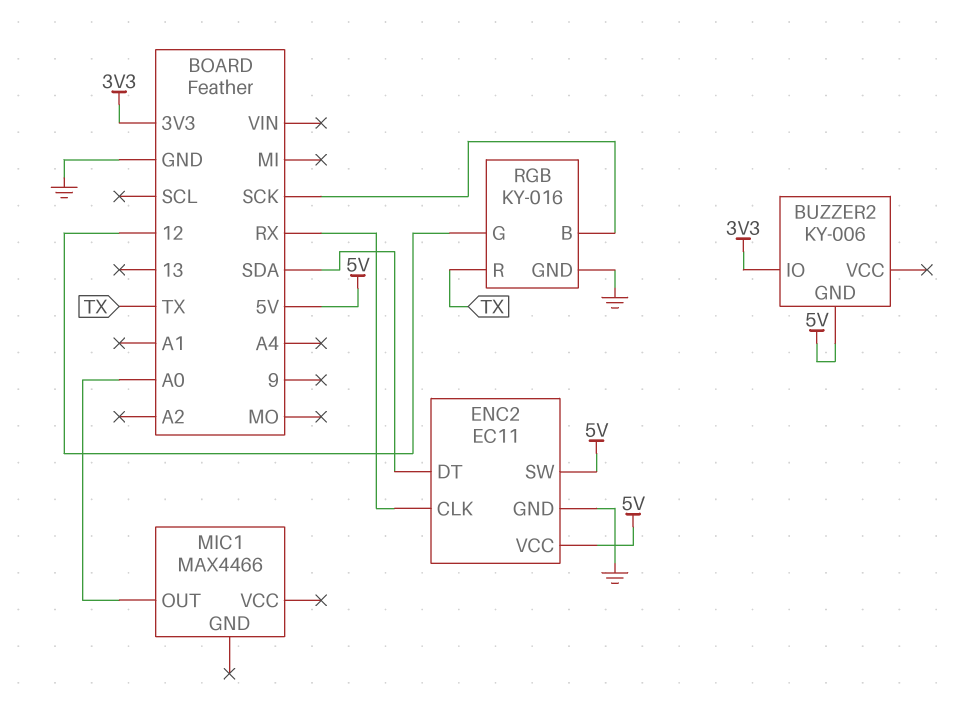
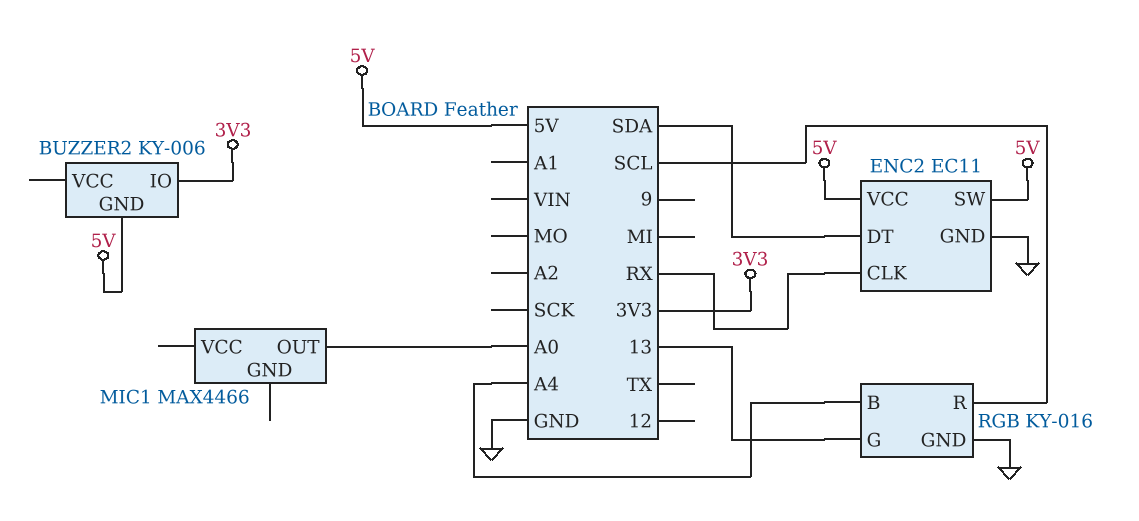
RGB pin B: SCK -> A4
RGB pin G: 12 -> 13
RGB pin R: TX -> SCL

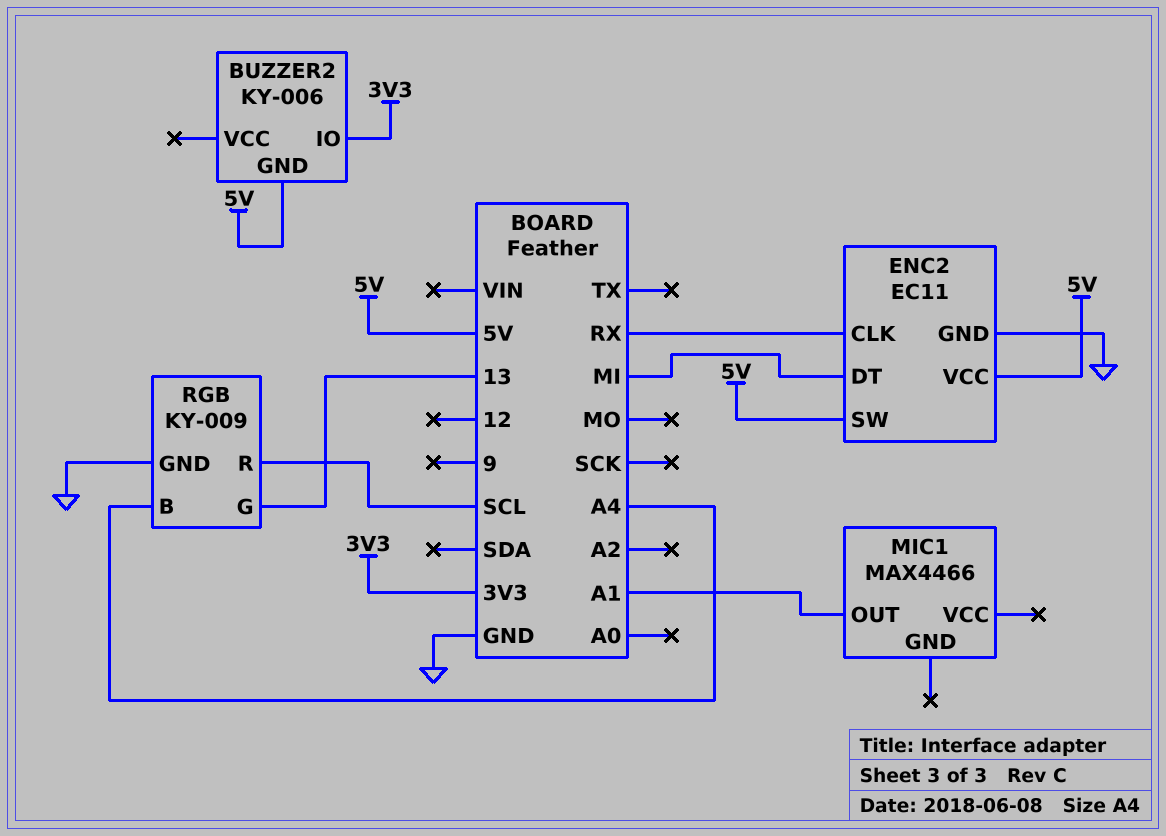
ENC2 pin DT: SDA -> MI
MIC1 pin OUT: A0 -> A1
RGB: KY-016 -> KY-009

